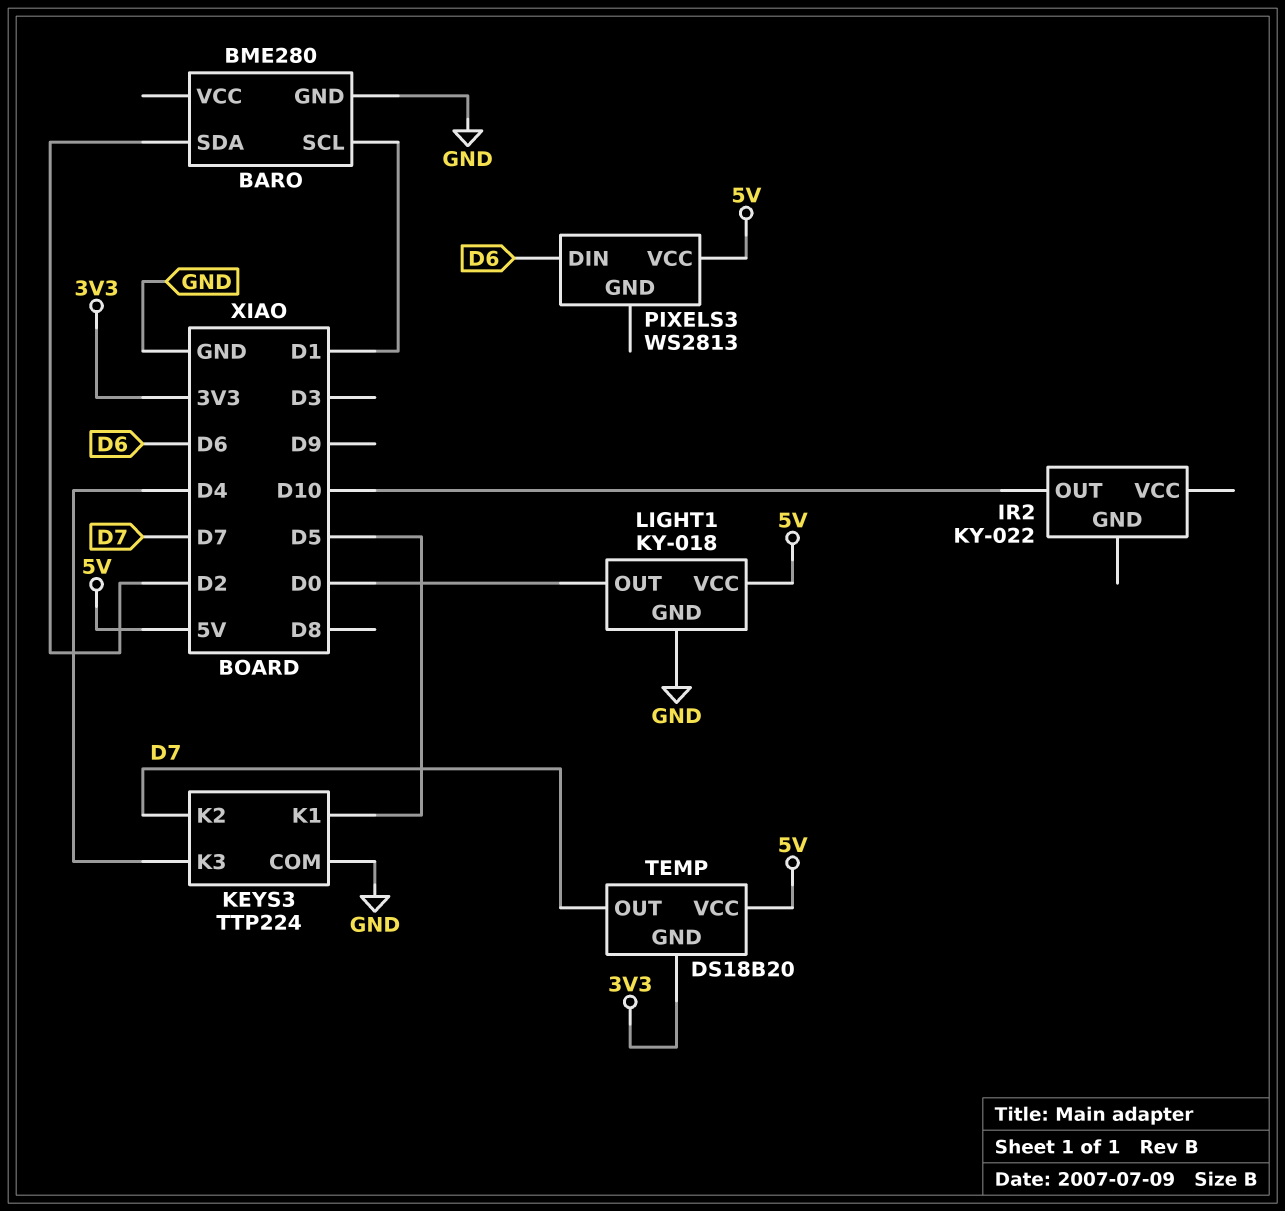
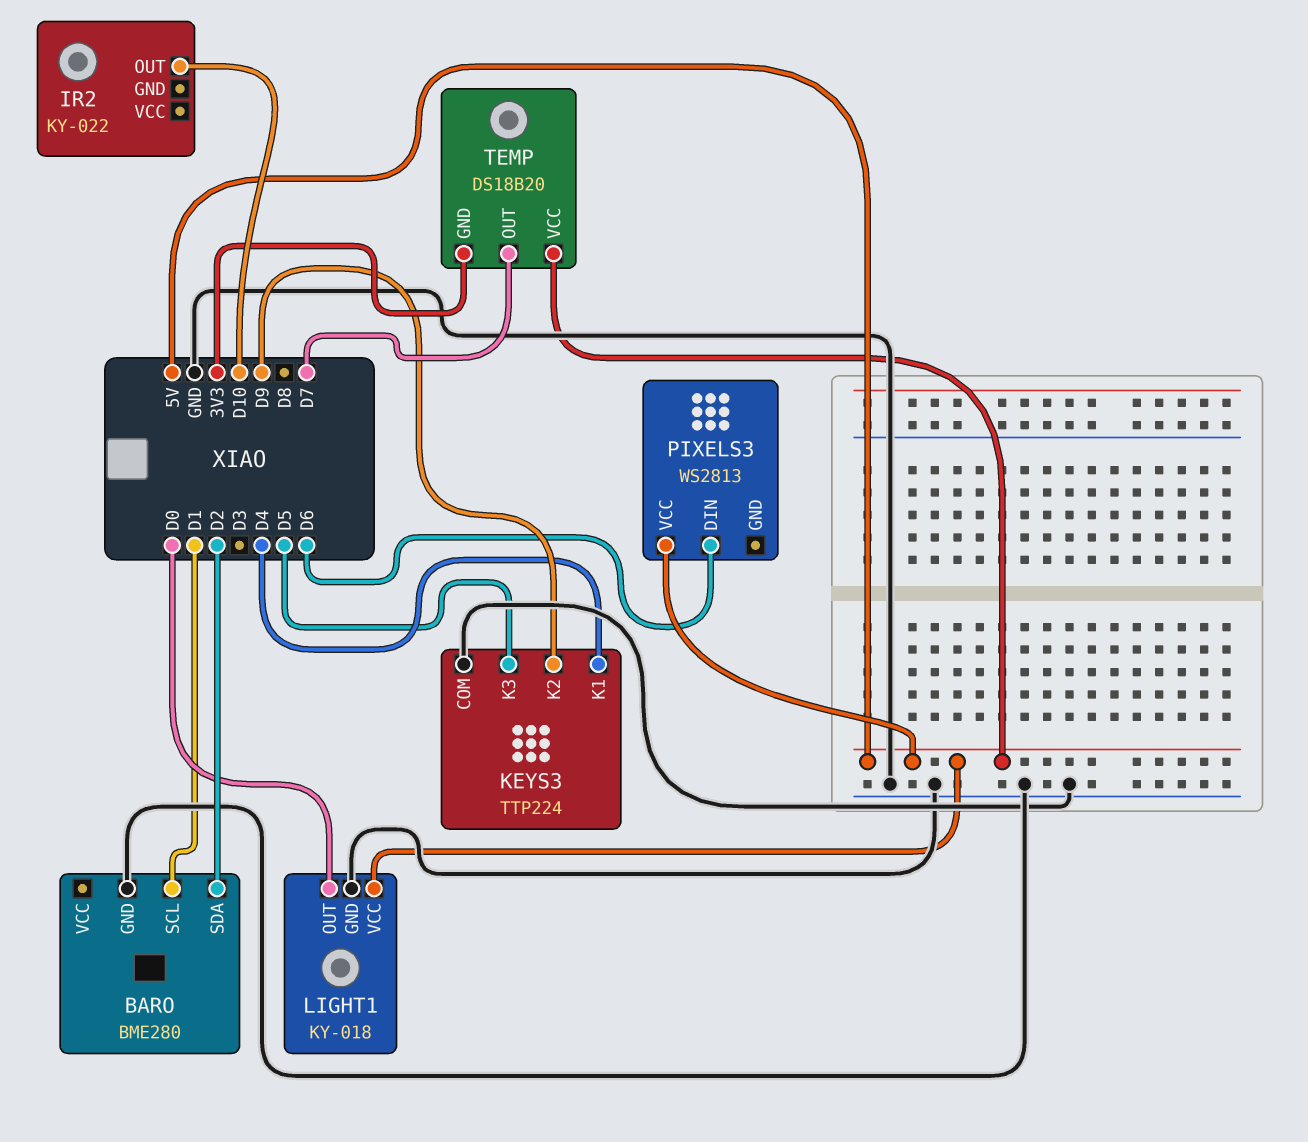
KEYS3 pin K1: D5 -> D4
KEYS3 pin K2: D7 -> D9
KEYS3 pin K3: D4 -> D5

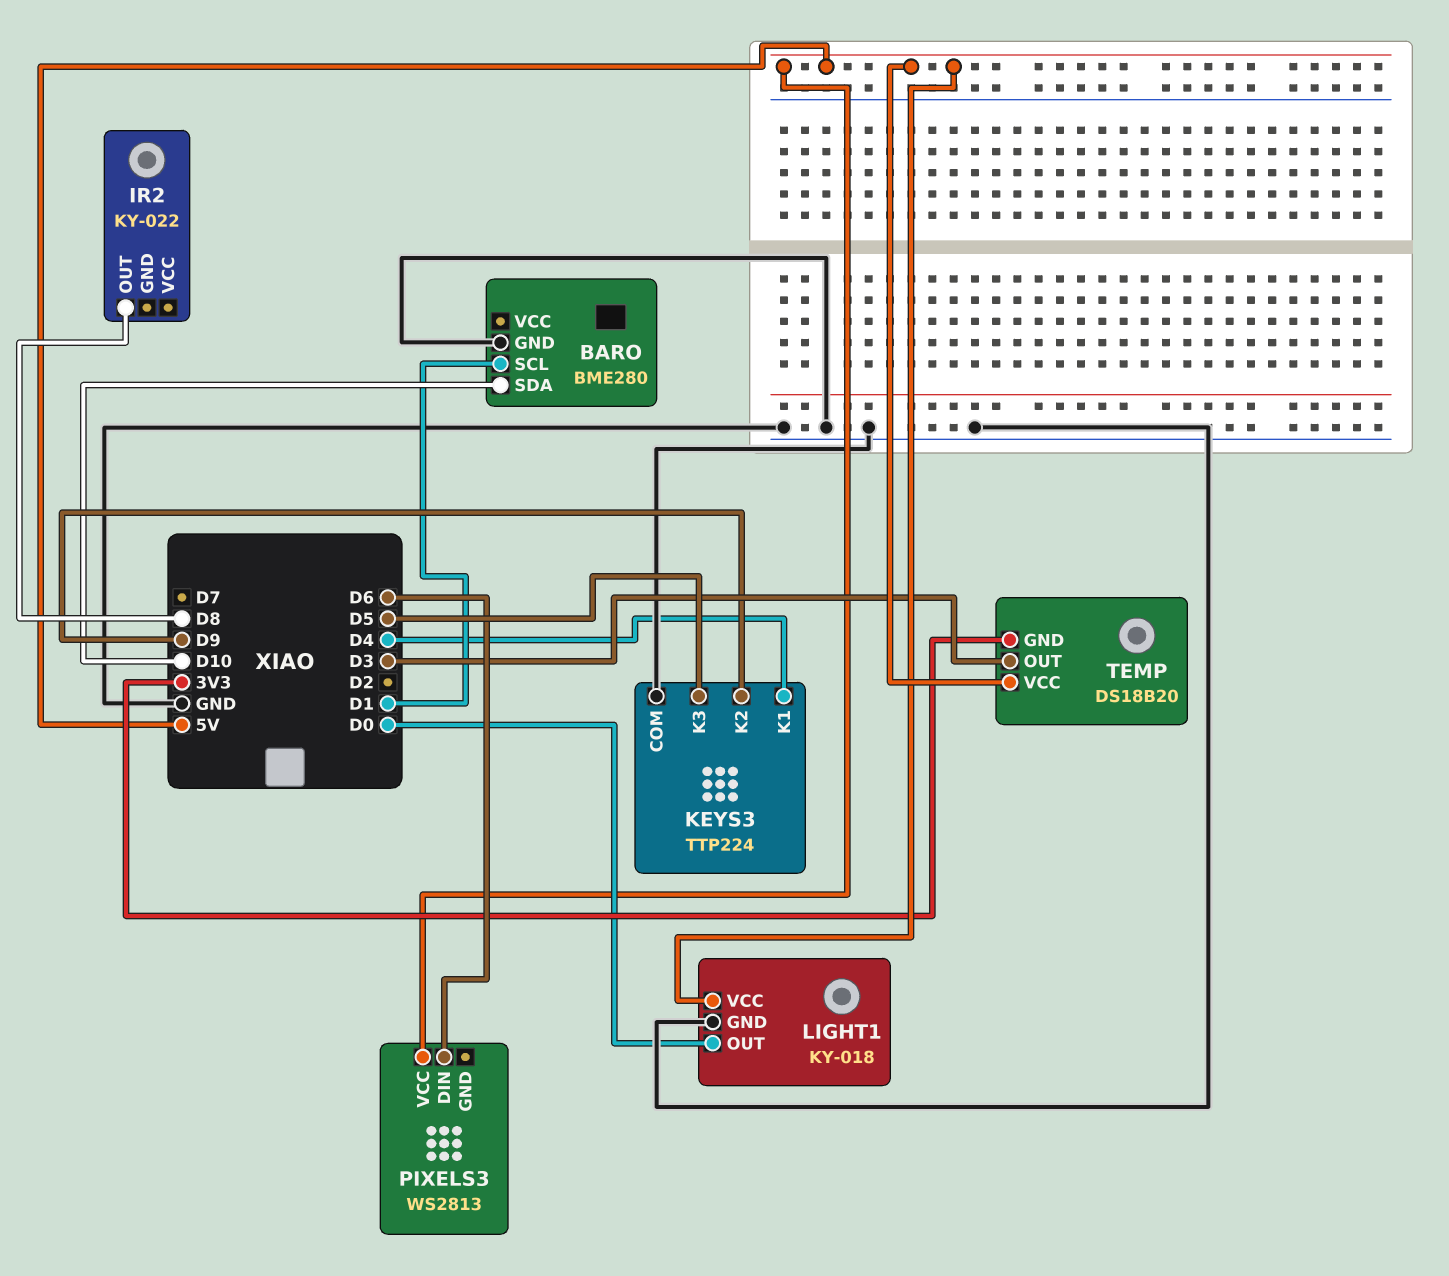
BARO pin SDA: D2 -> D10
IR2 pin OUT: D10 -> D8
TEMP pin OUT: D7 -> D3

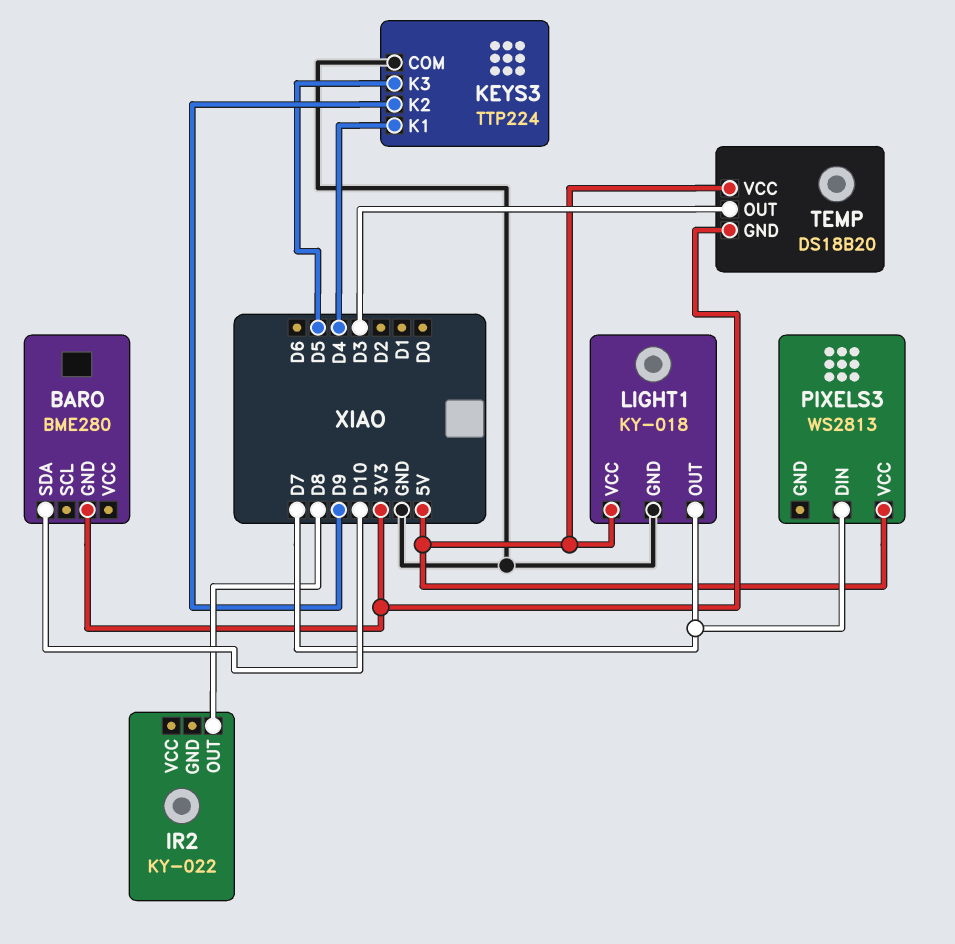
BARO pin GND: GND -> 3V3
BARO pin SCL: D1 -> none
LIGHT1 pin OUT: D0 -> D7
PIXELS3 pin DIN: D6 -> D7

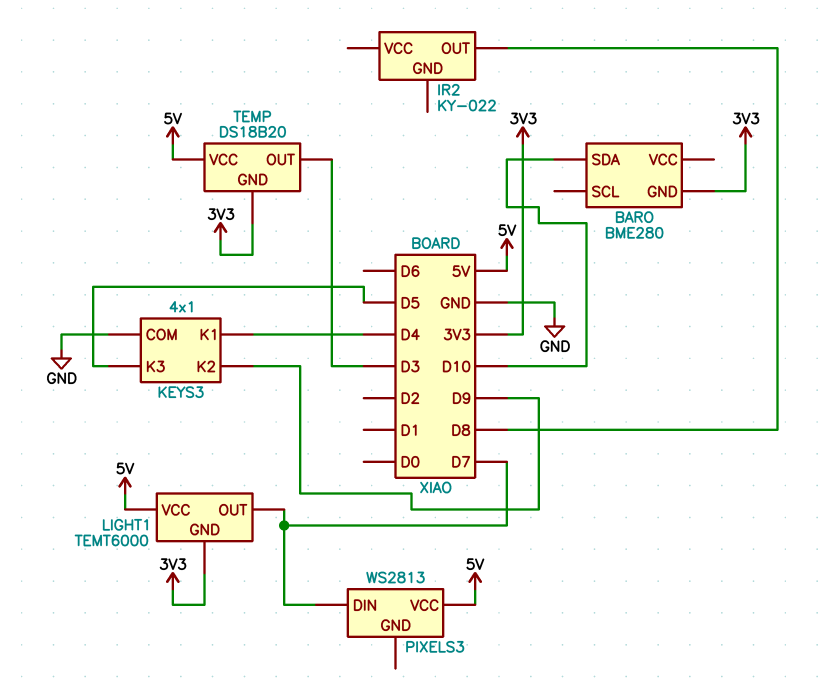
KEYS3: TTP224 -> 4x1
LIGHT1: KY-018 -> TEMT6000
LIGHT1 pin GND: GND -> 3V3

